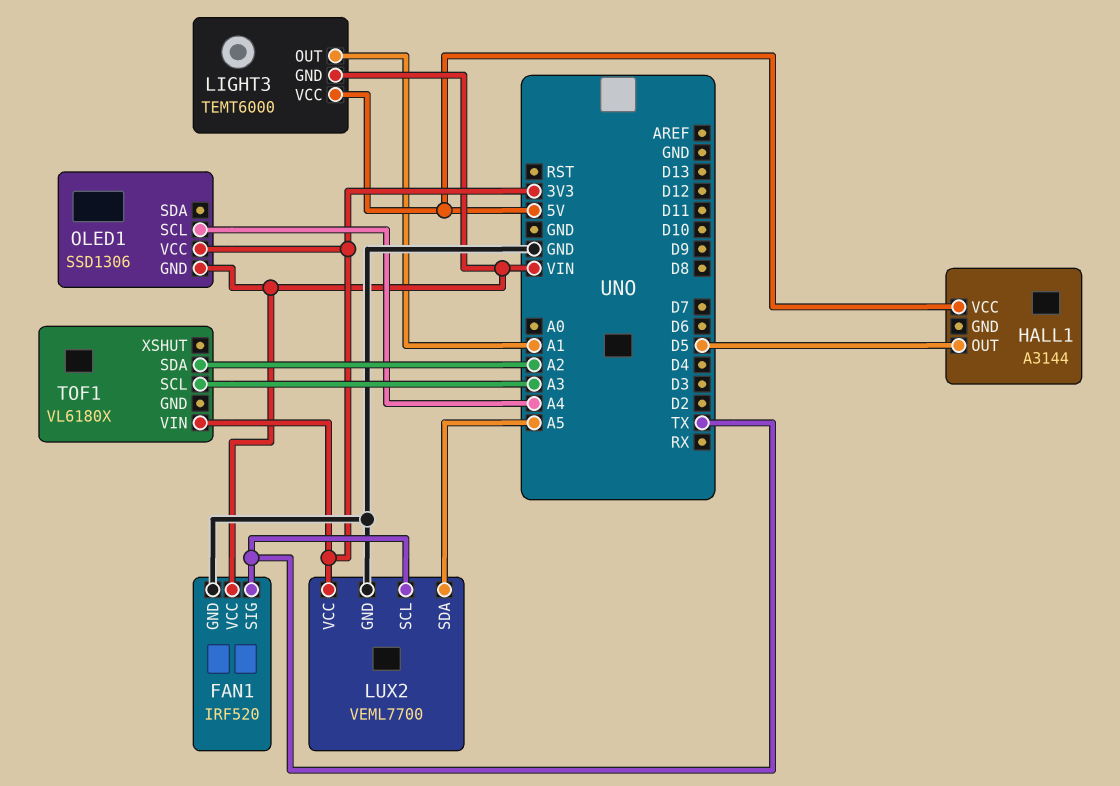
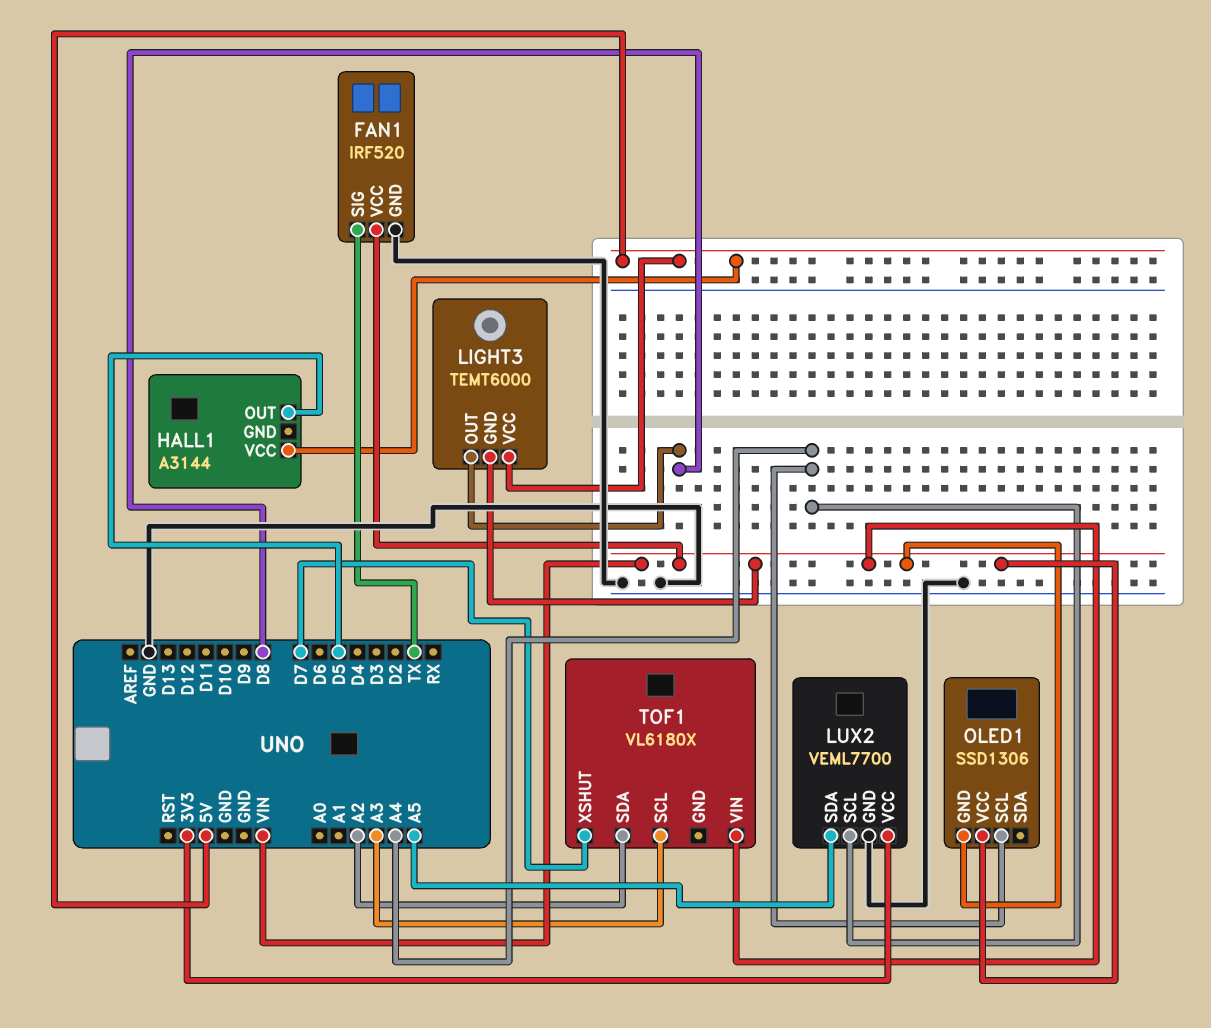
LIGHT3 pin OUT: A1 -> D8
LUX2 pin SCL: TX -> A4
OLED1 pin VCC: 3V3 -> VIN
TOF1 pin VIN: 3V3 -> VIN
TOF1 pin XSHUT: none -> D7

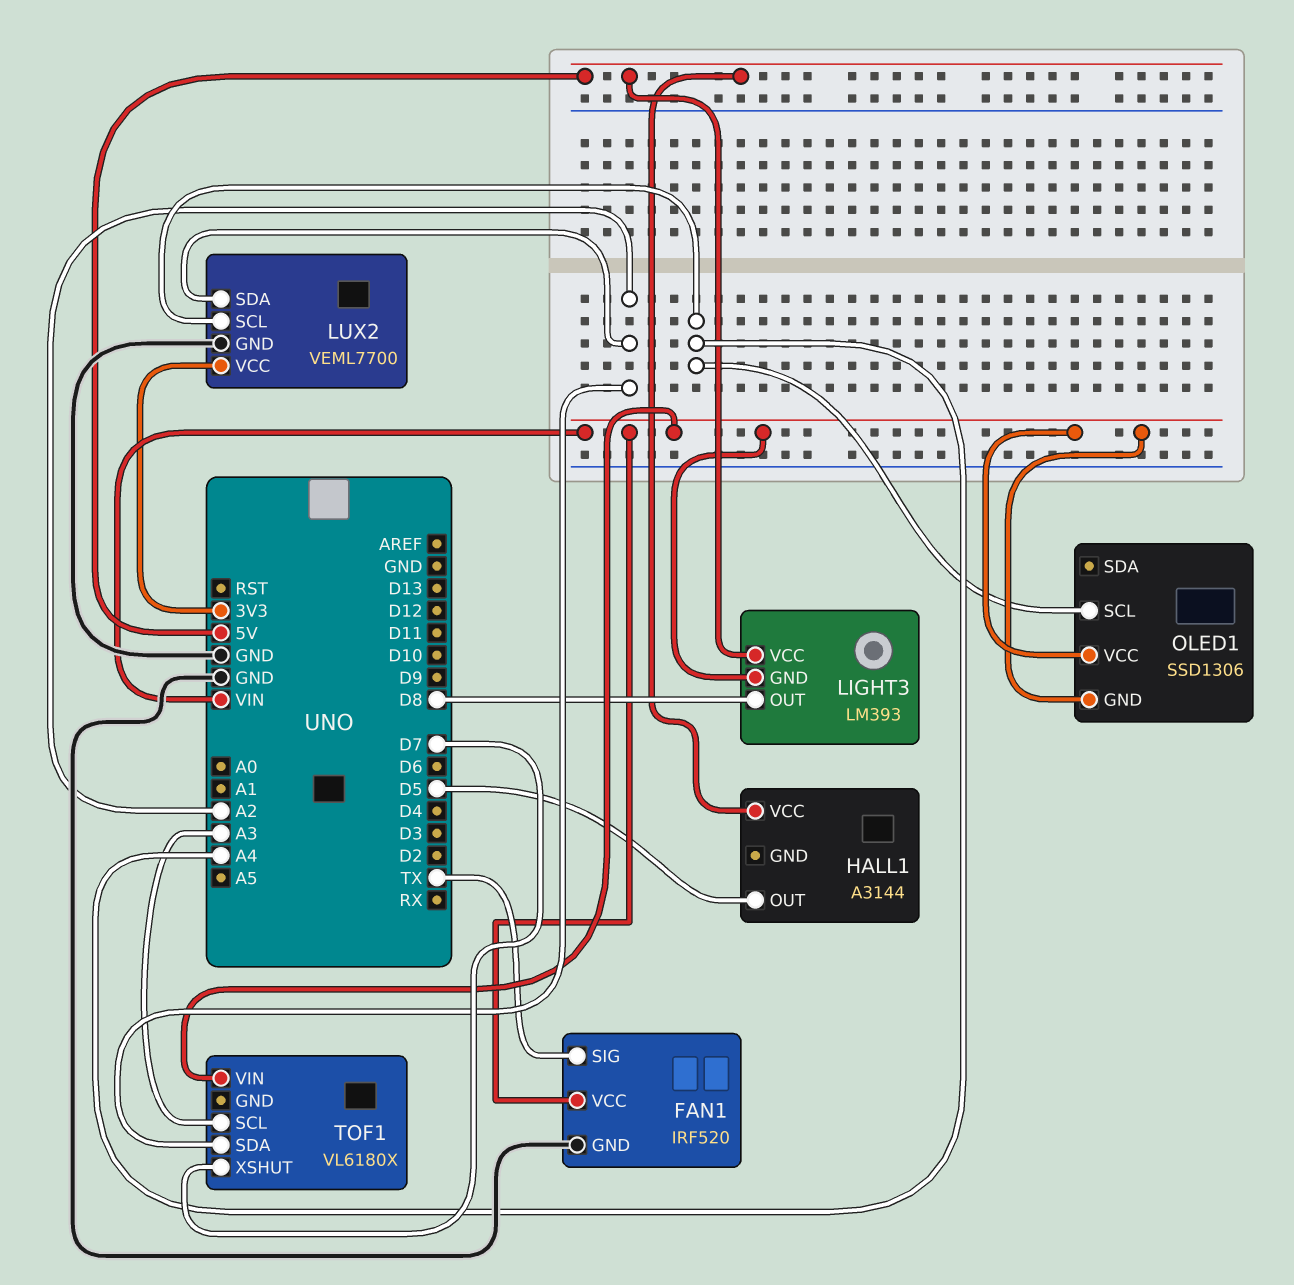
LIGHT3: TEMT6000 -> LM393
LUX2 pin SDA: A5 -> A2

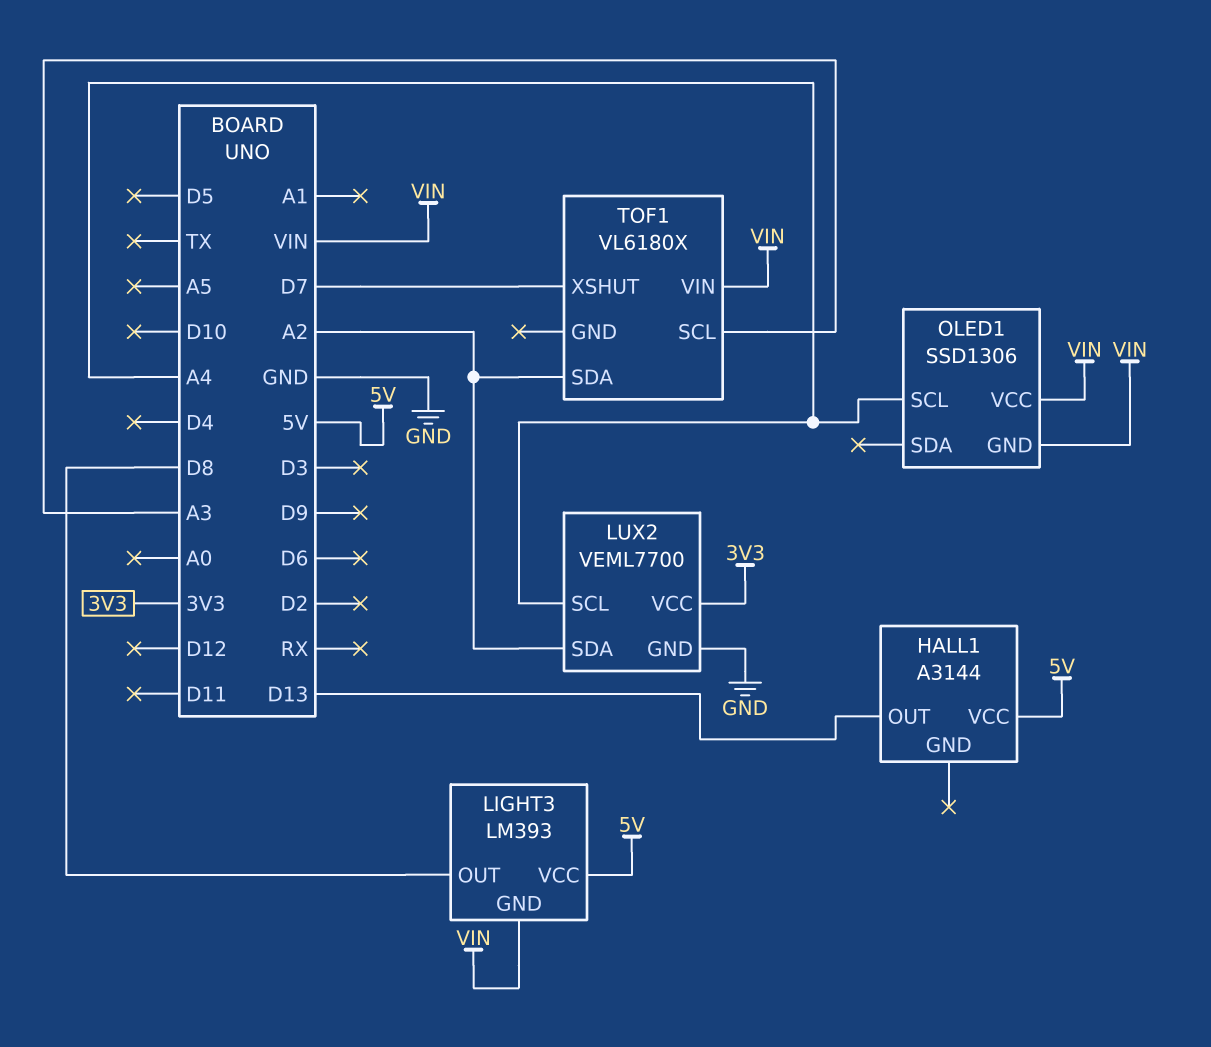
FAN1: IRF520 -> none
FAN1 pin GND: GND -> none
FAN1 pin SIG: TX -> none
FAN1 pin VCC: VIN -> none
HALL1 pin OUT: D5 -> D13

